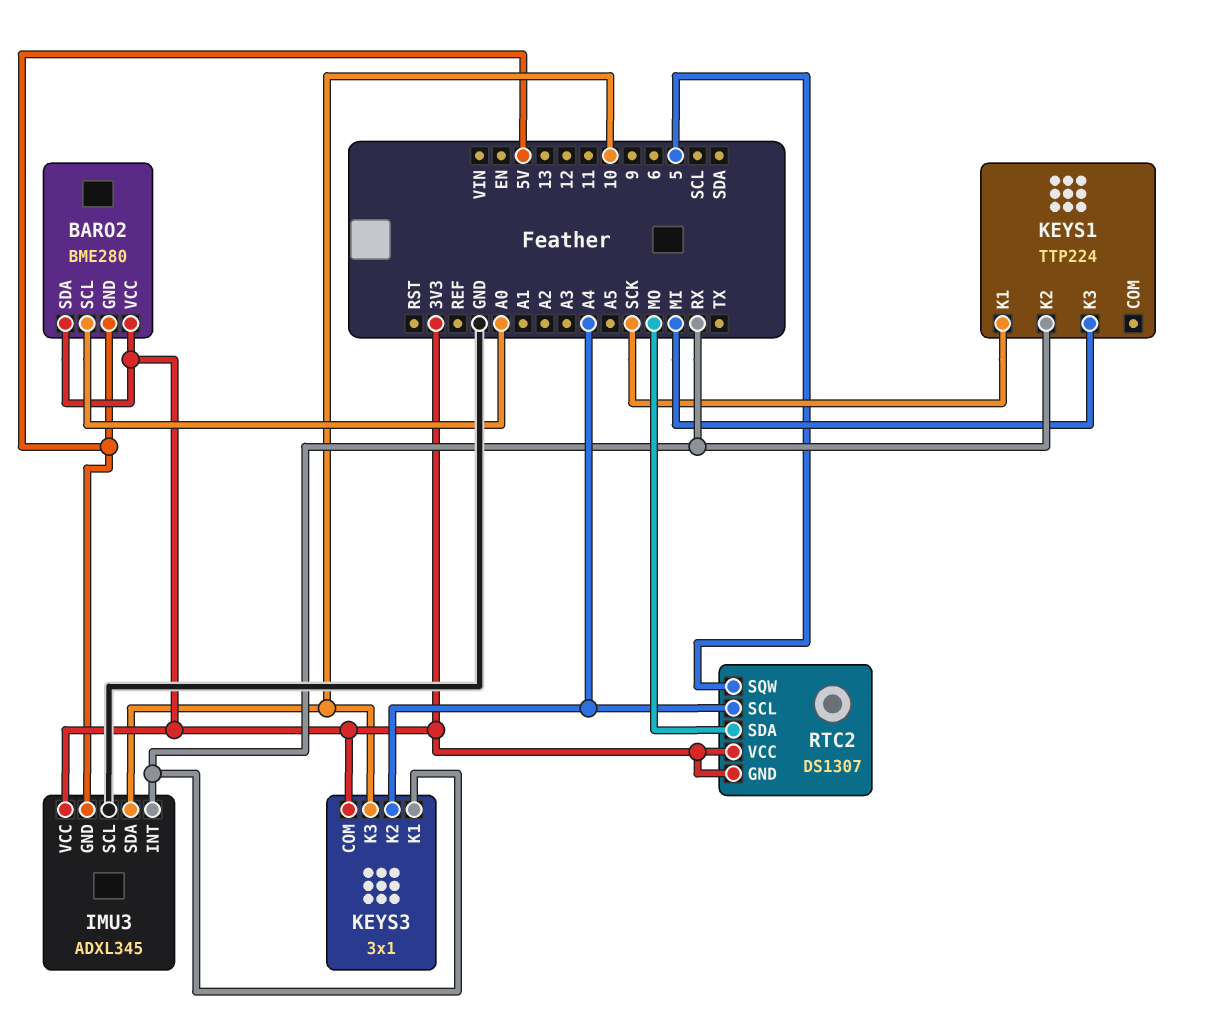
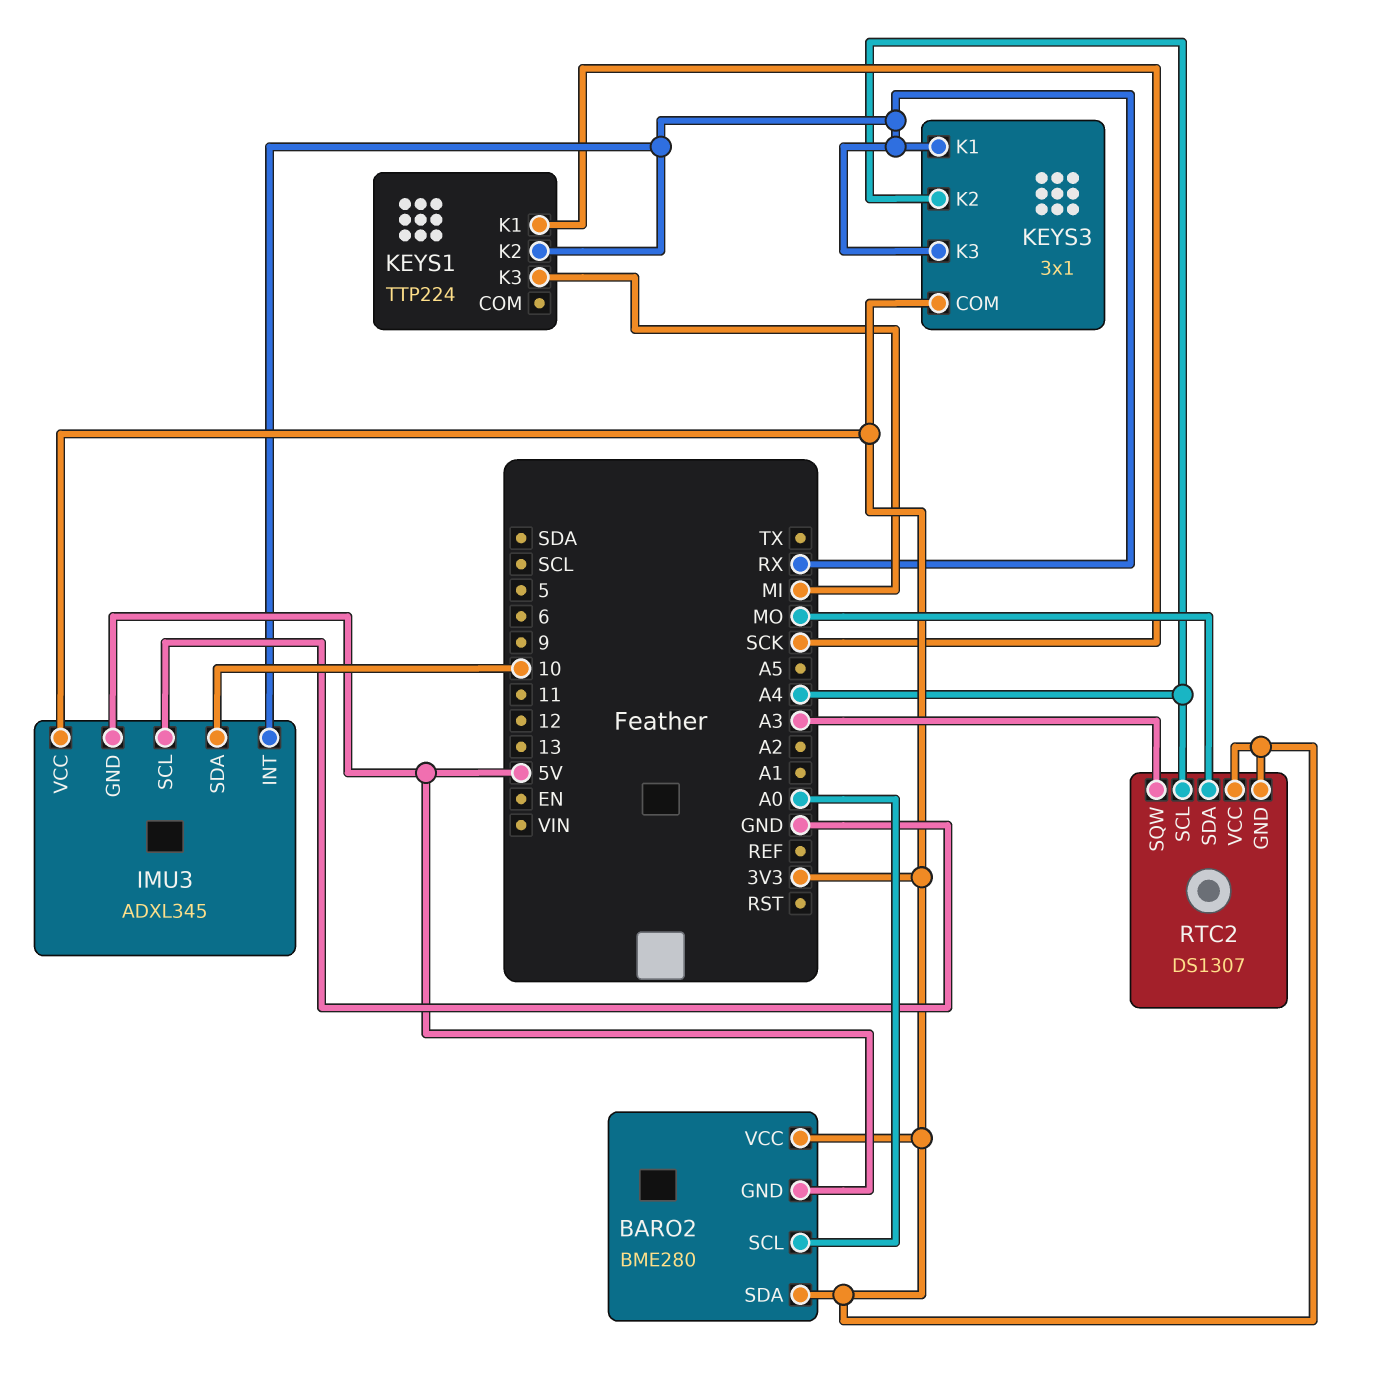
KEYS3 pin K3: 10 -> RX
RTC2 pin SQW: 5 -> A3

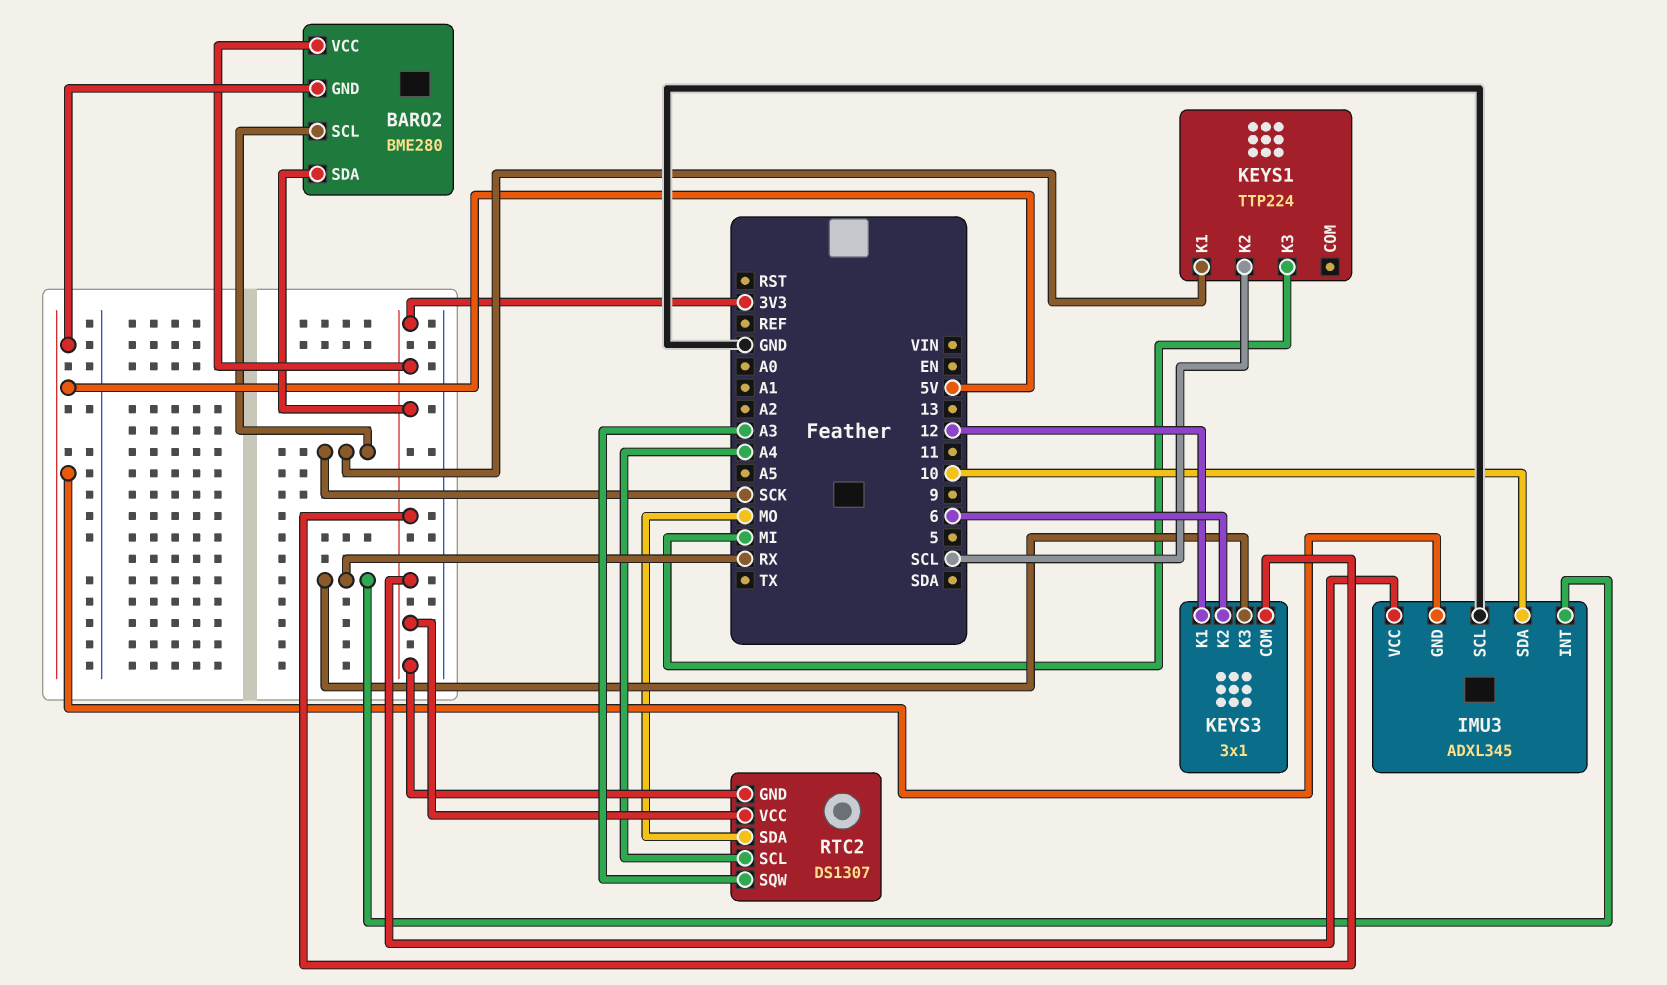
BARO2 pin SCL: A0 -> SCK
KEYS1 pin K2: RX -> SCL
KEYS3 pin K1: RX -> 12
KEYS3 pin K2: A4 -> 6

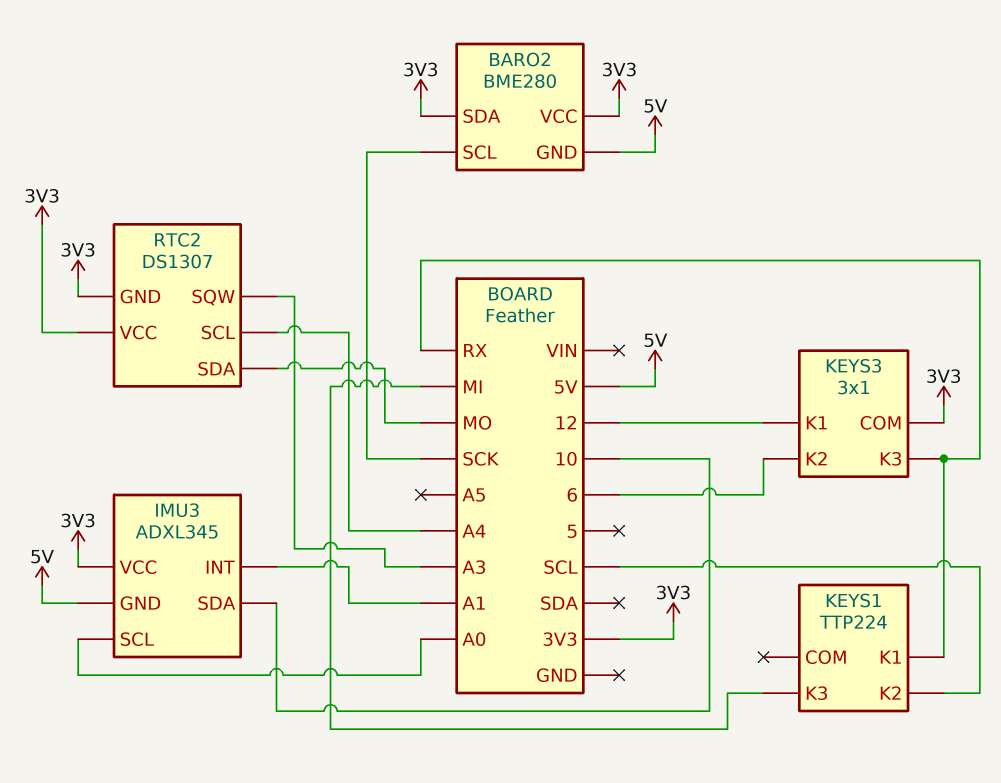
IMU3 pin INT: RX -> A1
IMU3 pin SCL: GND -> A0
KEYS1 pin K1: SCK -> RX

